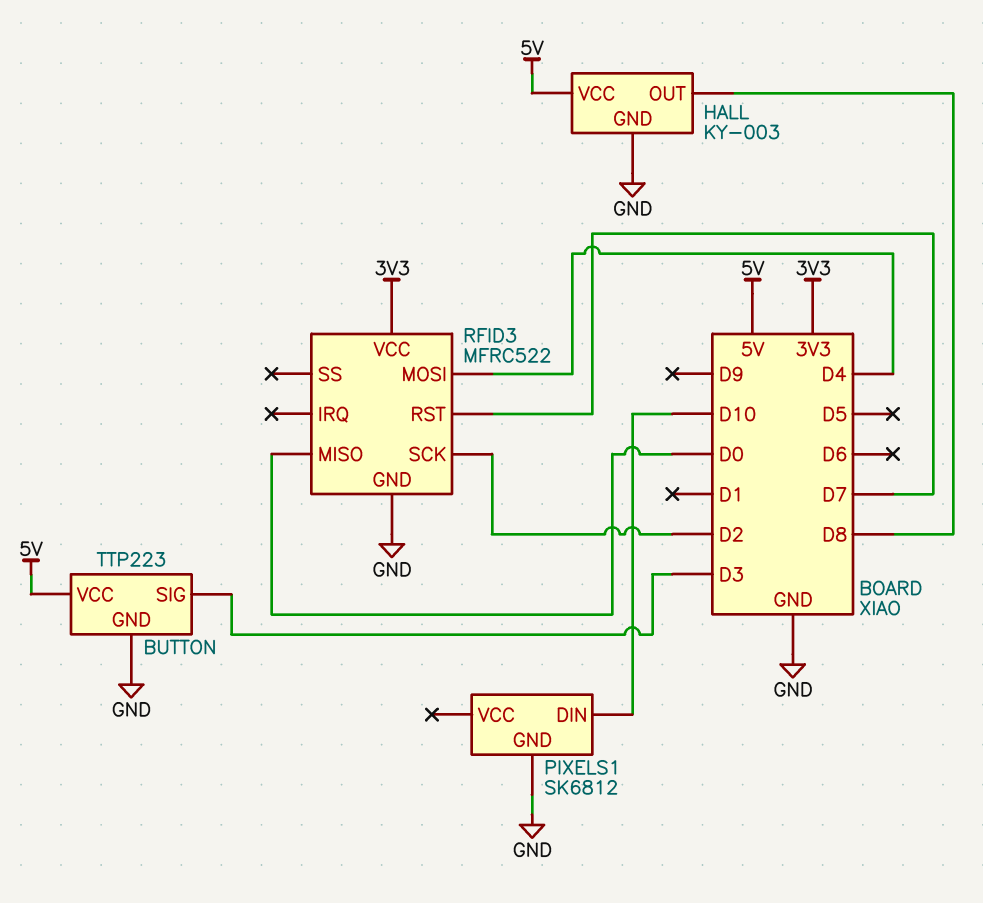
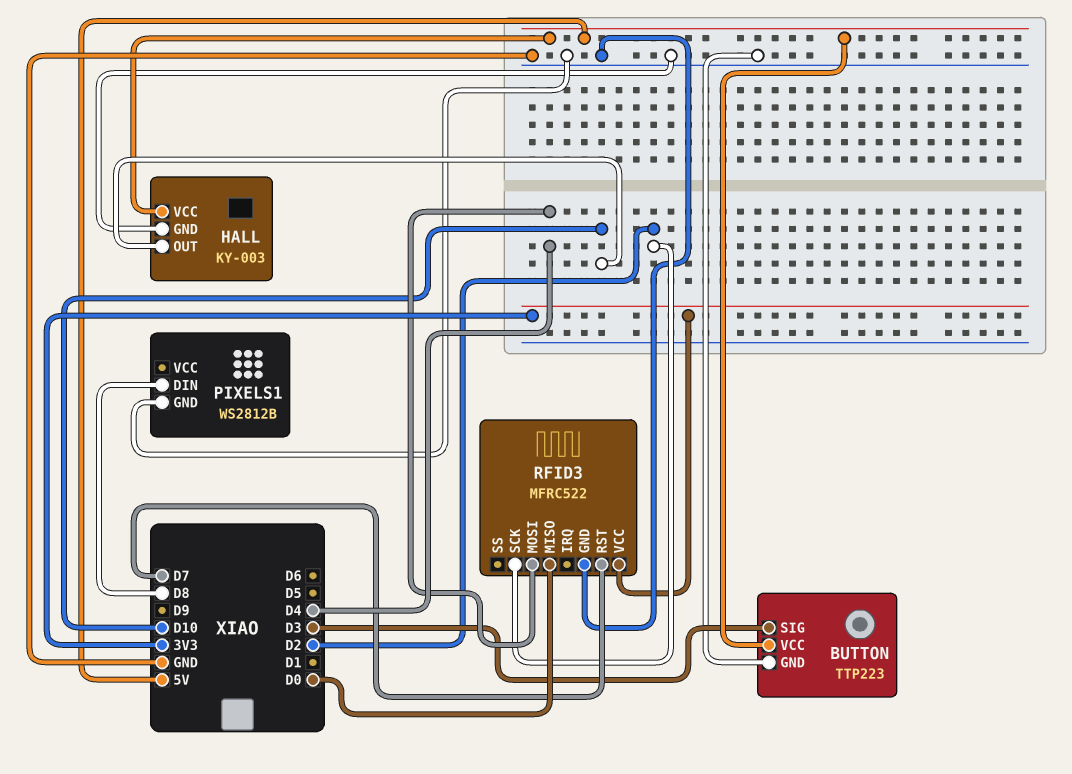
HALL pin OUT: D8 -> D10
PIXELS1: SK6812 -> WS2812B
PIXELS1 pin DIN: D10 -> D8

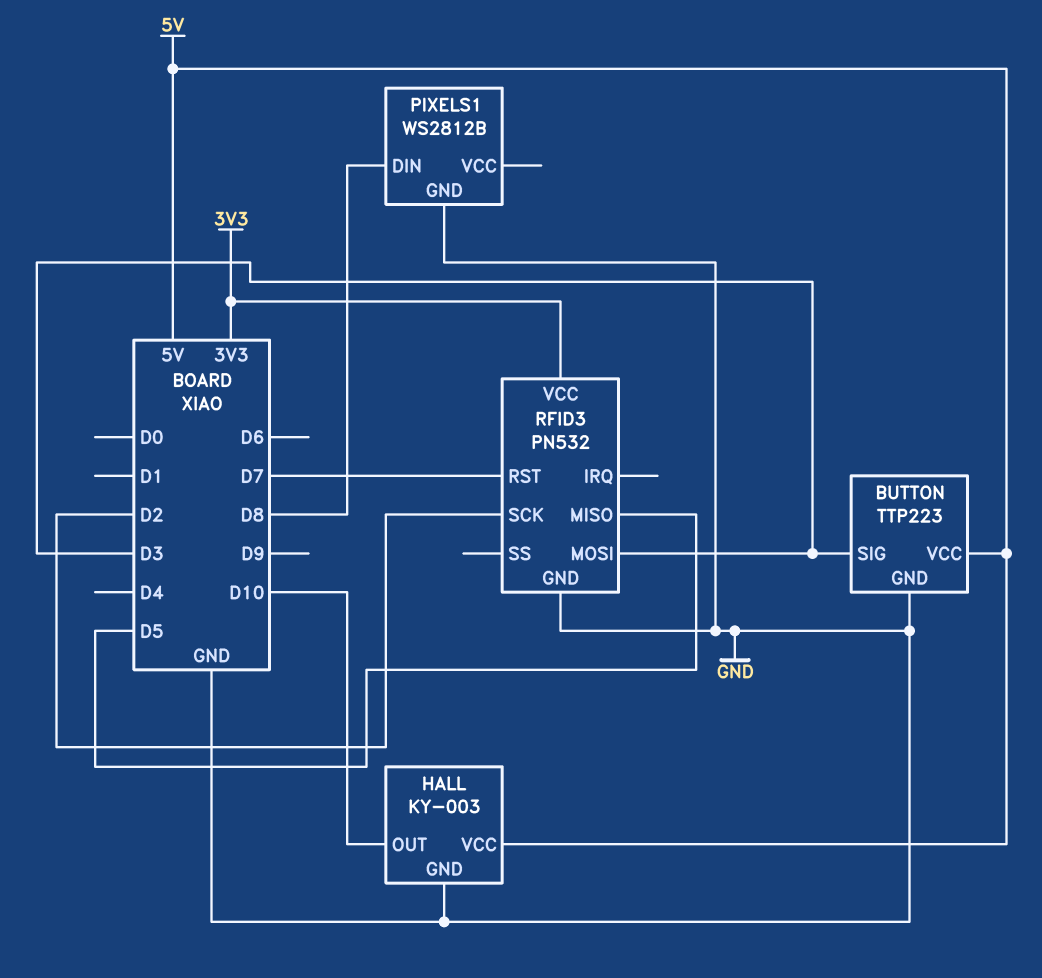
RFID3: MFRC522 -> PN532
RFID3 pin MISO: D0 -> D5
RFID3 pin MOSI: D4 -> D3

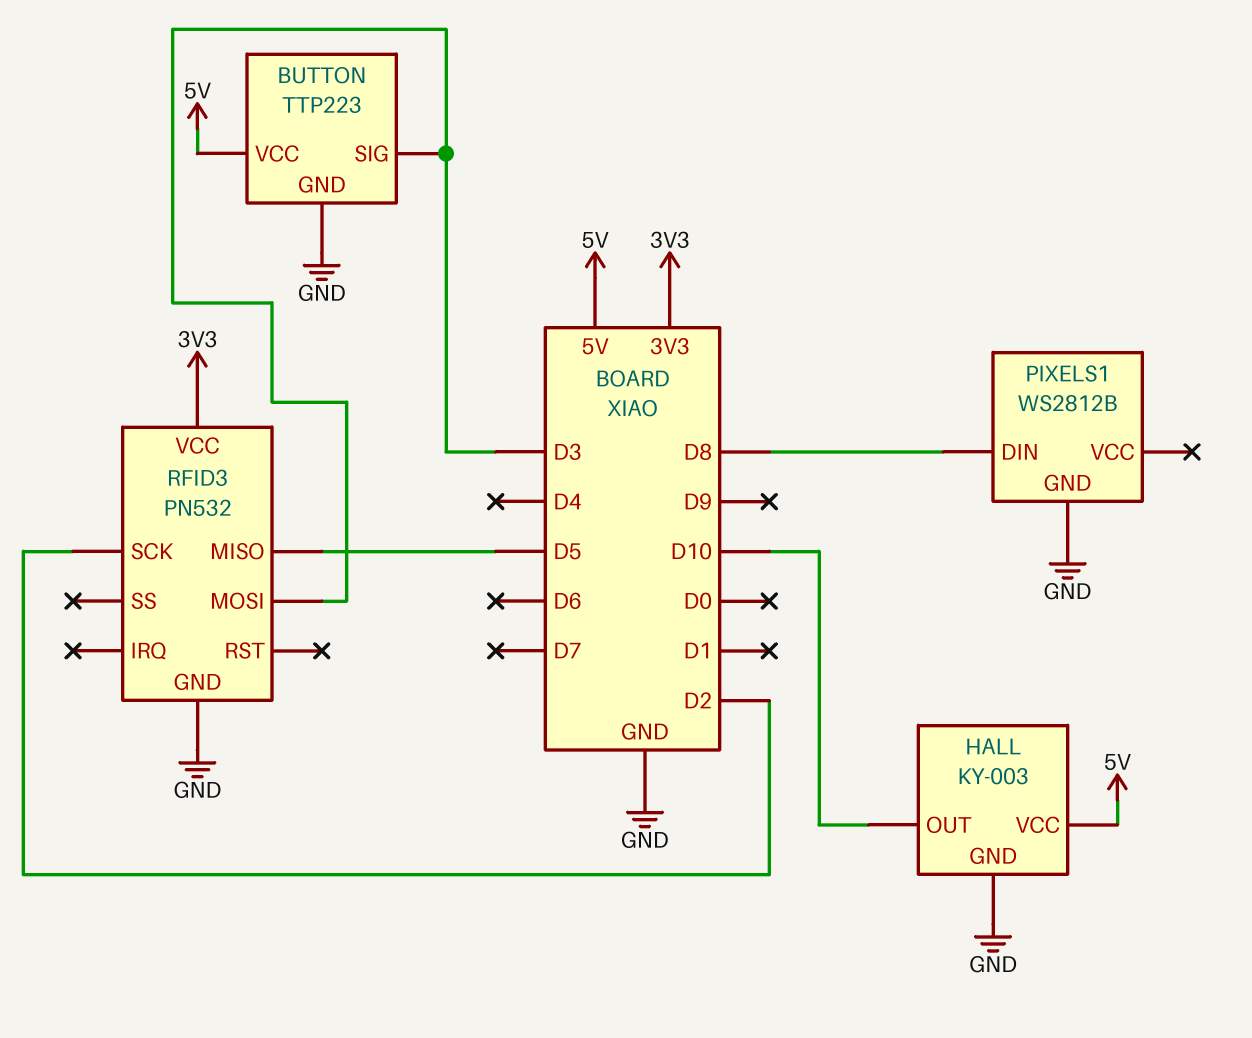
RFID3 pin RST: D7 -> none

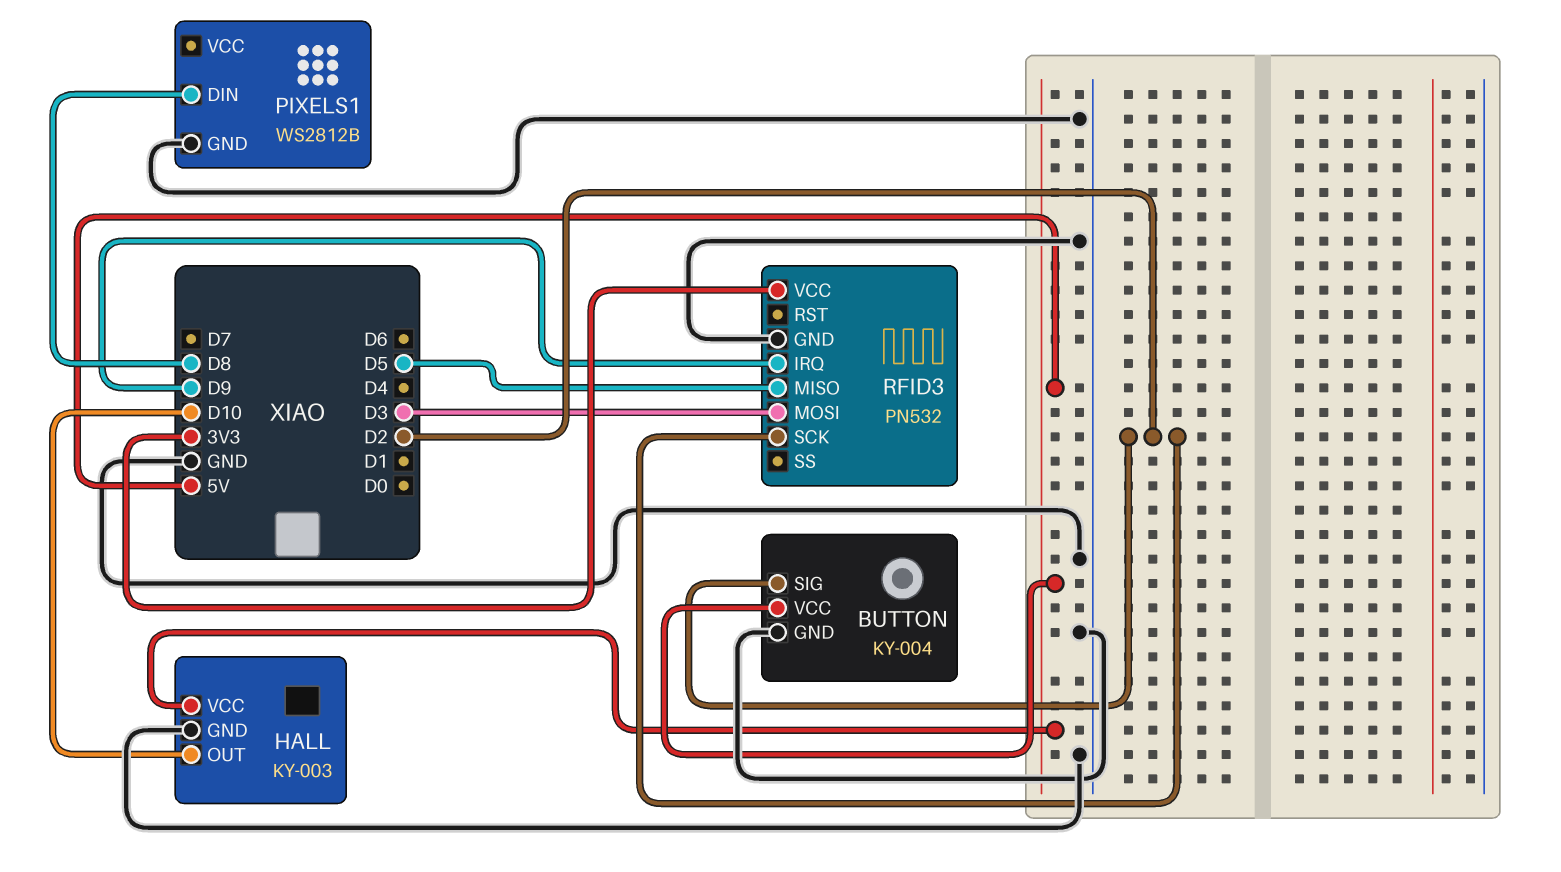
BUTTON: TTP223 -> KY-004
BUTTON pin SIG: D3 -> D2
RFID3 pin IRQ: none -> D9

